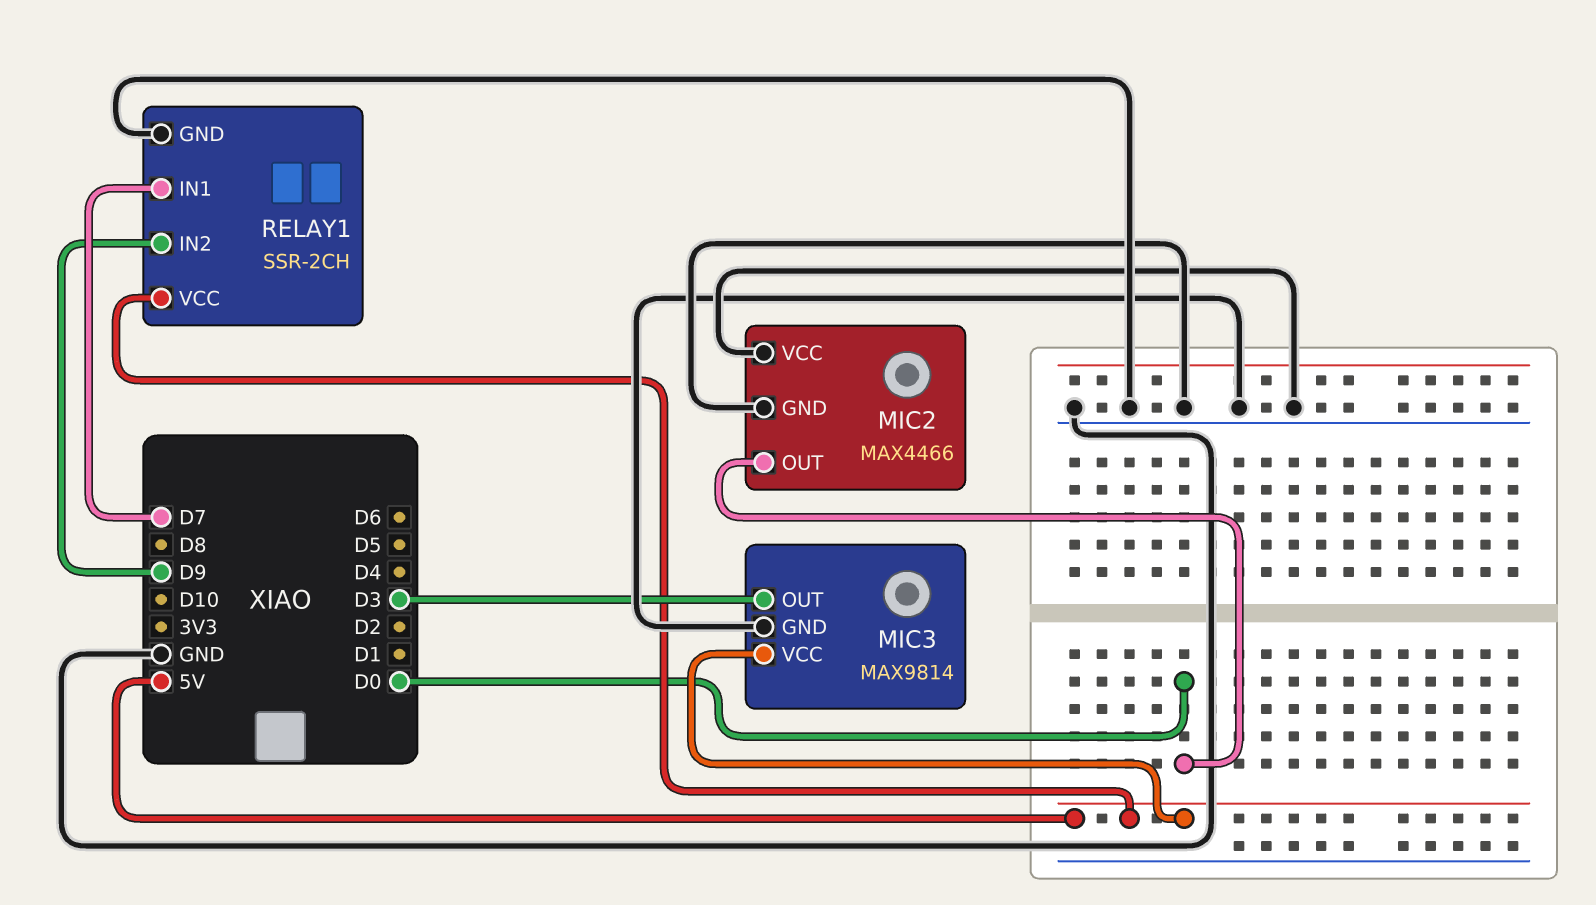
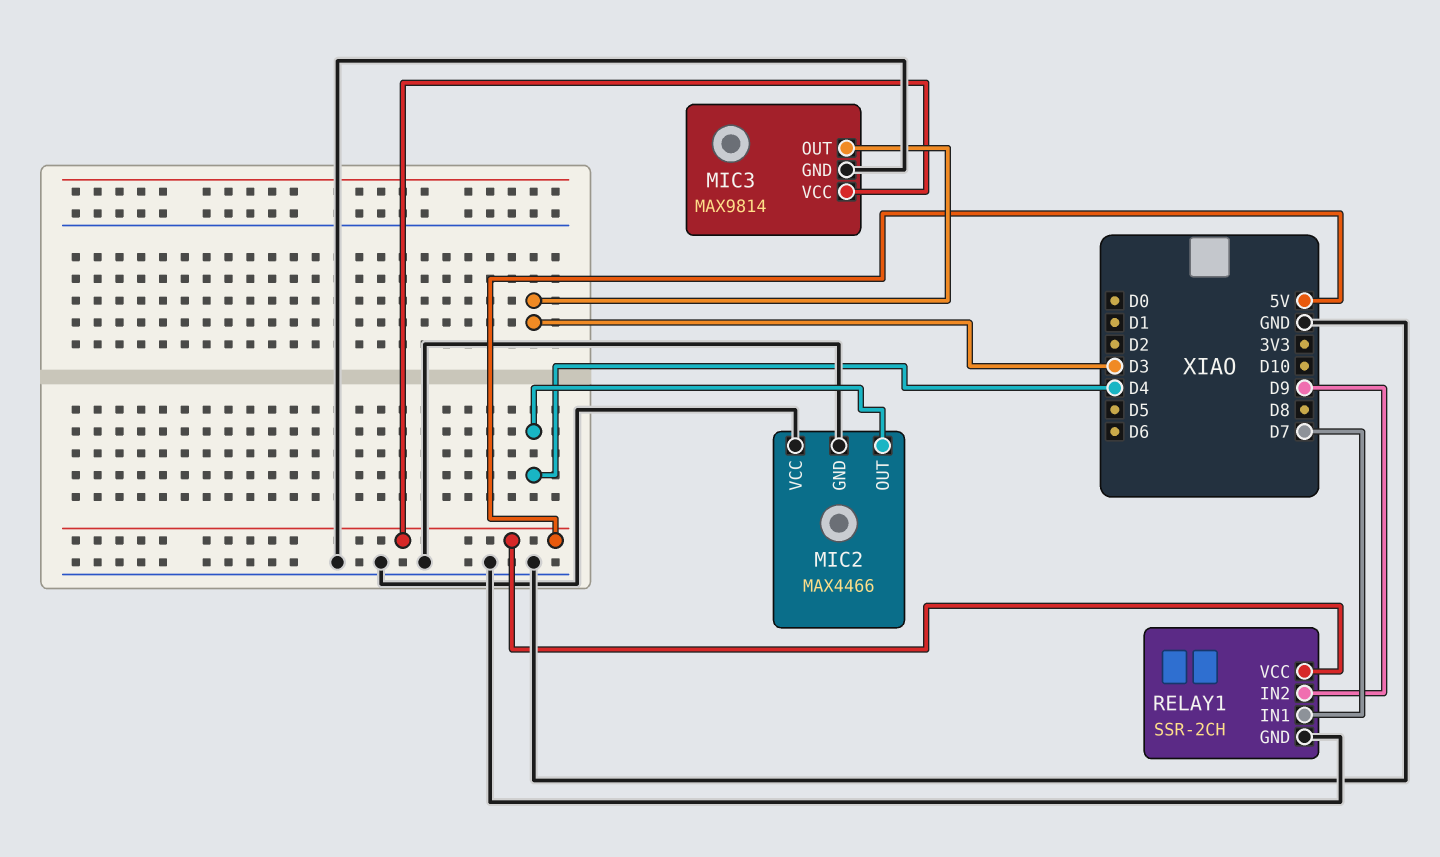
MIC2 pin OUT: D0 -> D4

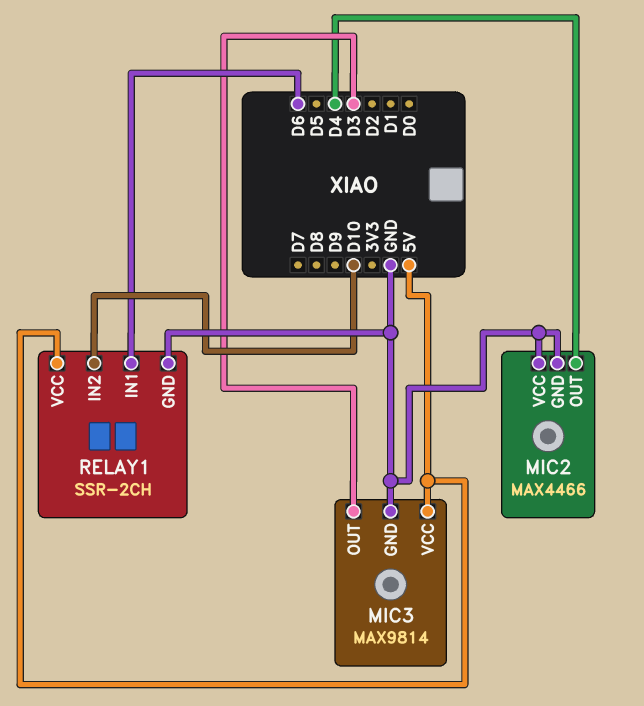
RELAY1 pin IN1: D7 -> D6
RELAY1 pin IN2: D9 -> D10

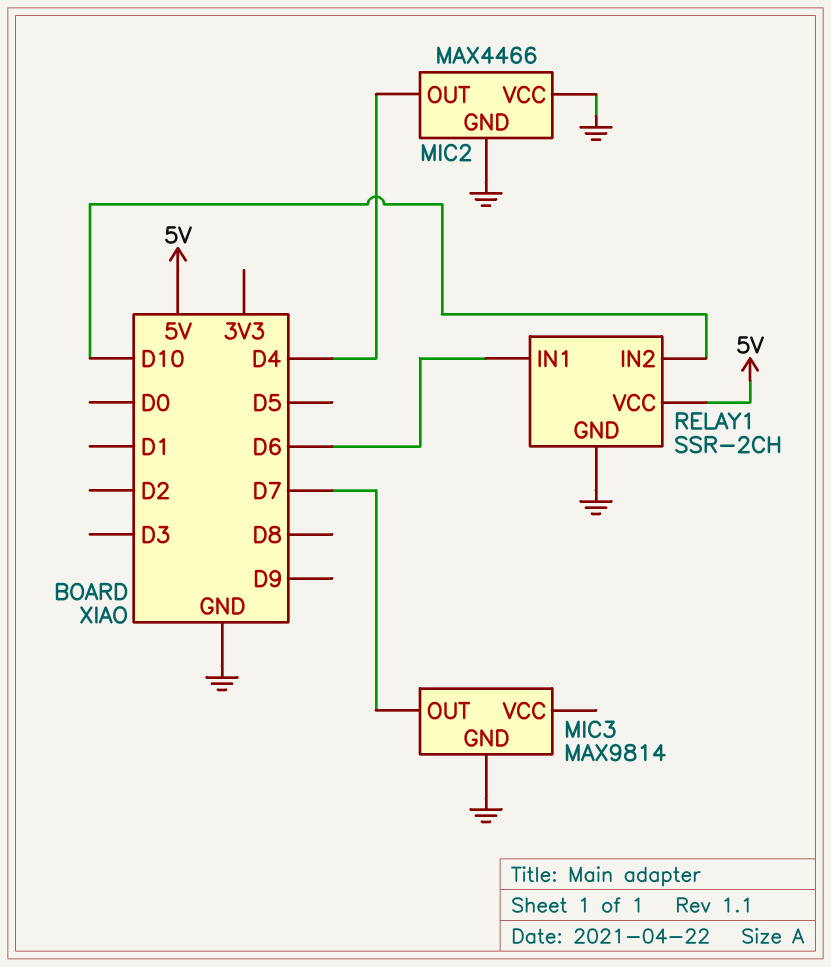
MIC3 pin OUT: D3 -> D7
MIC3 pin VCC: 5V -> none

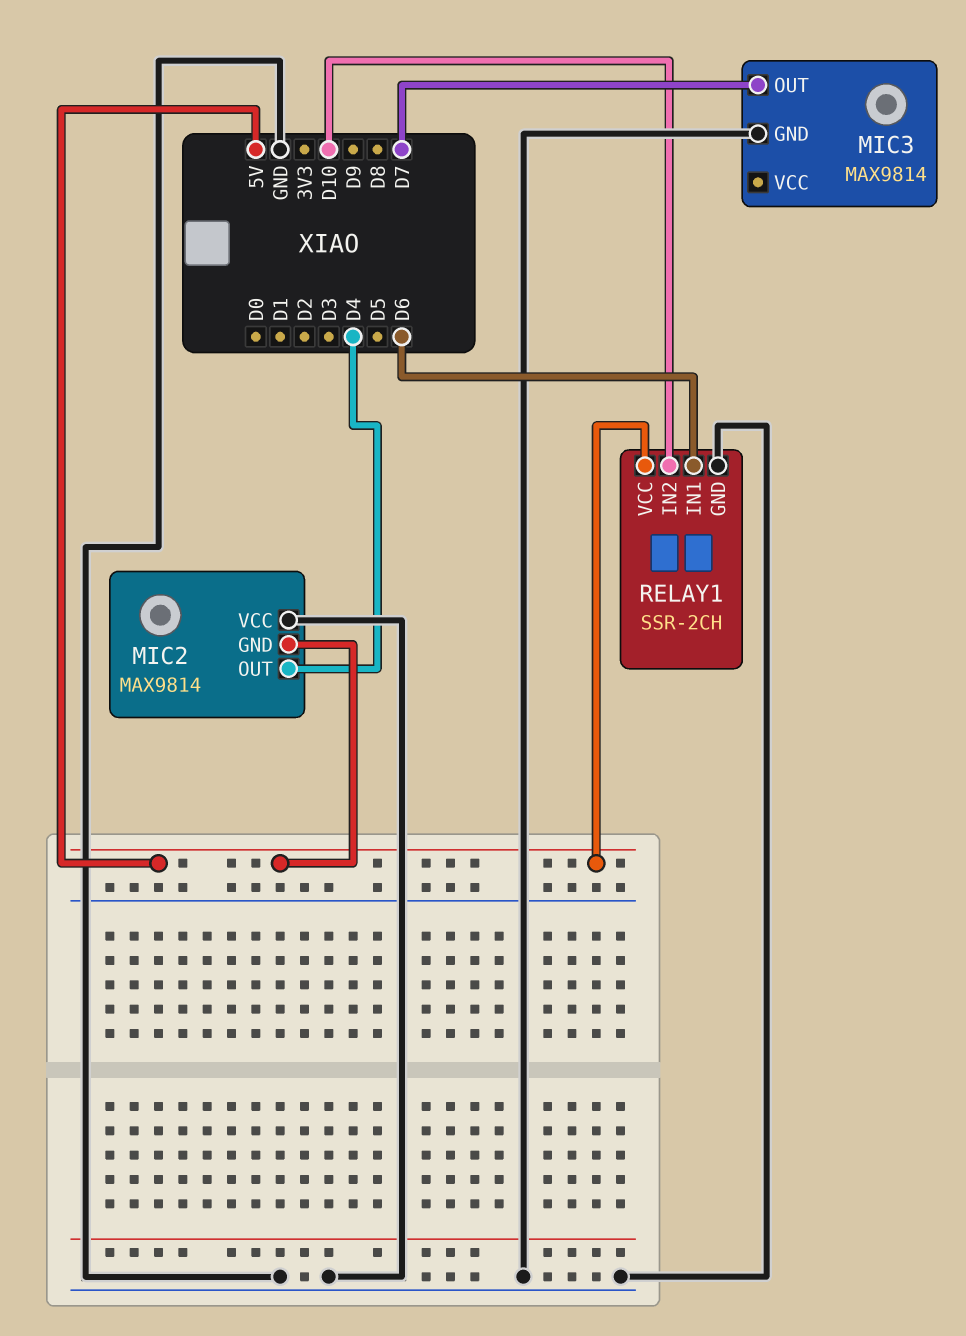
MIC2: MAX4466 -> MAX9814
MIC2 pin GND: GND -> 5V

